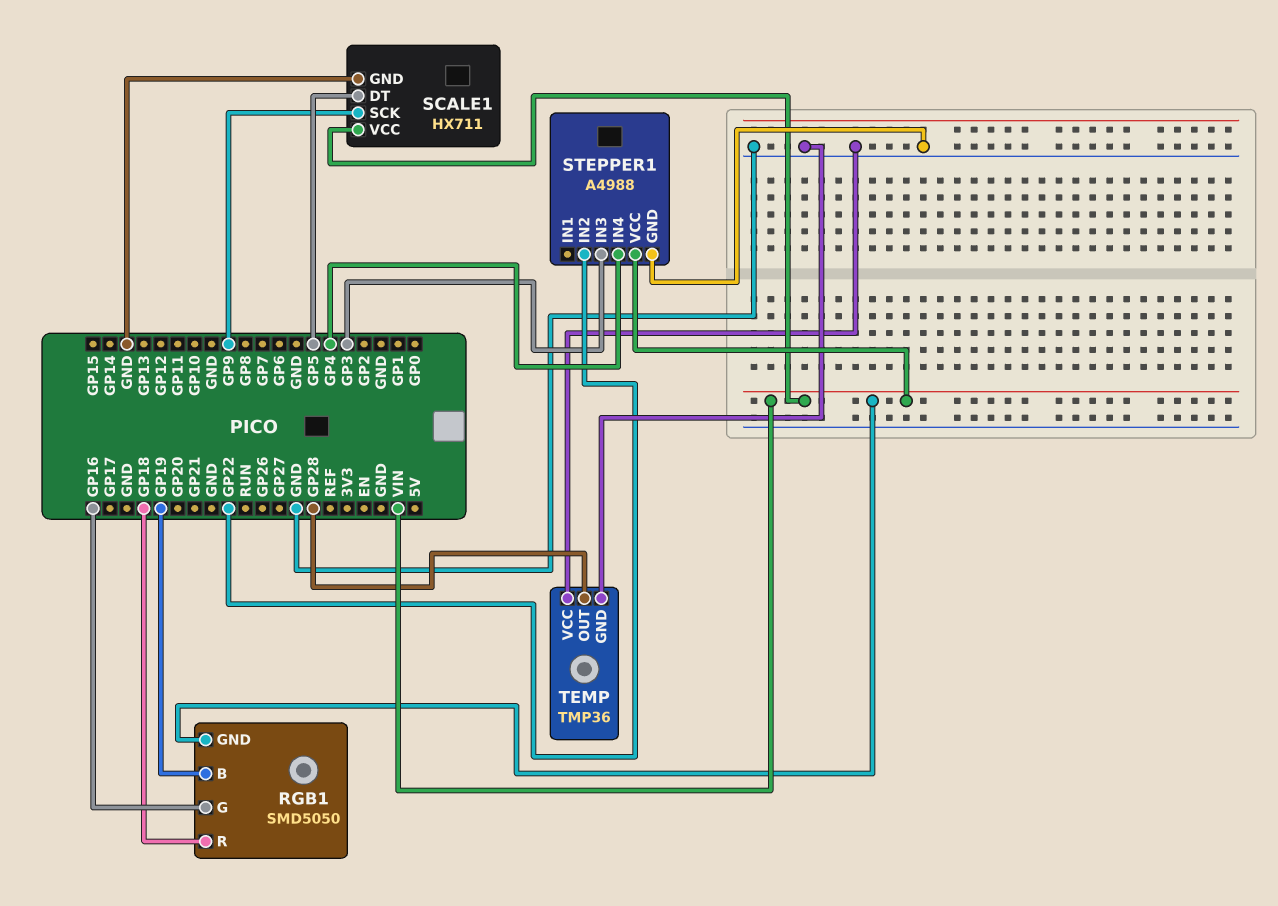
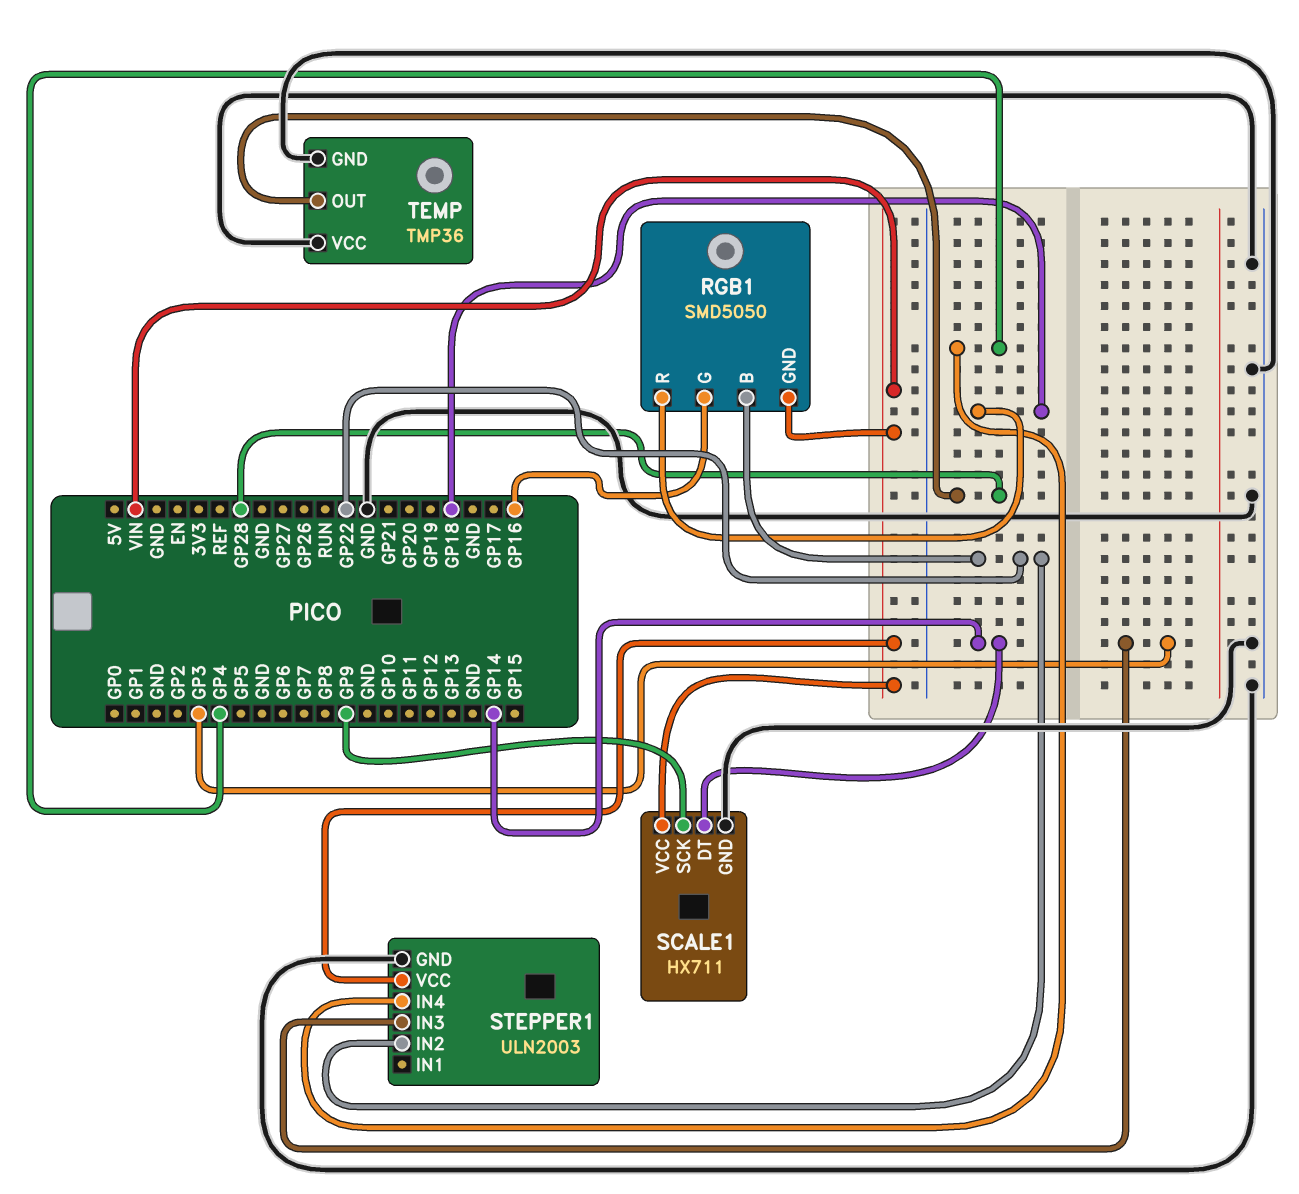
RGB1 pin B: GP19 -> GP22
SCALE1 pin DT: GP5 -> GP14
STEPPER1: A4988 -> ULN2003

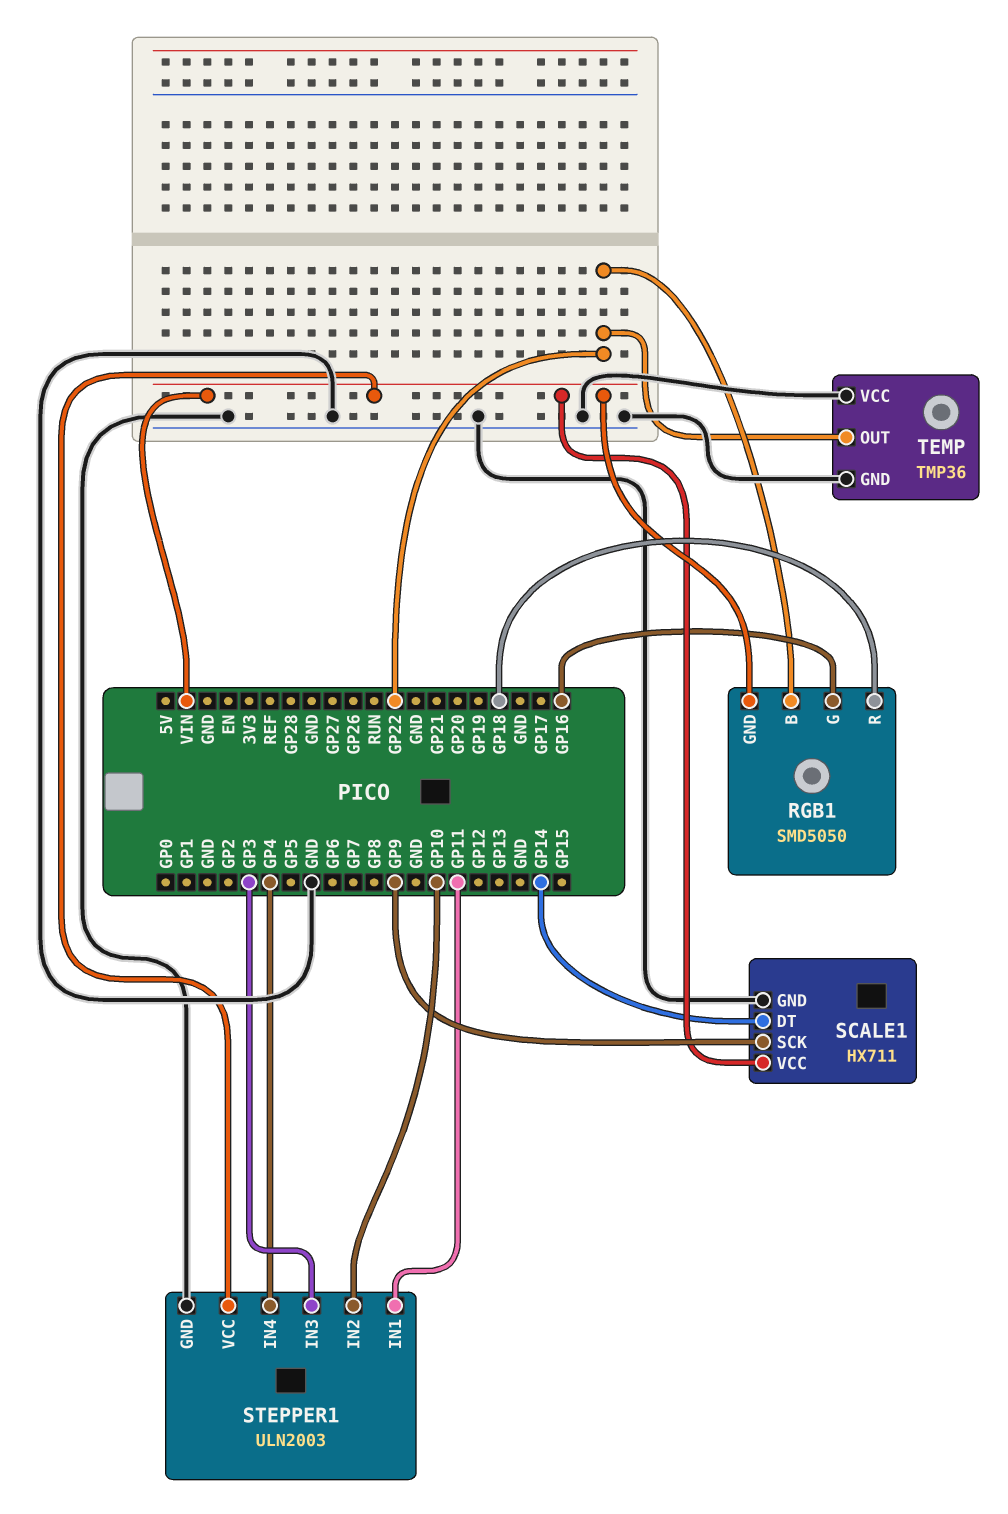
STEPPER1 pin IN1: none -> GP11
STEPPER1 pin IN2: GP22 -> GP10
TEMP pin OUT: GP28 -> GP22

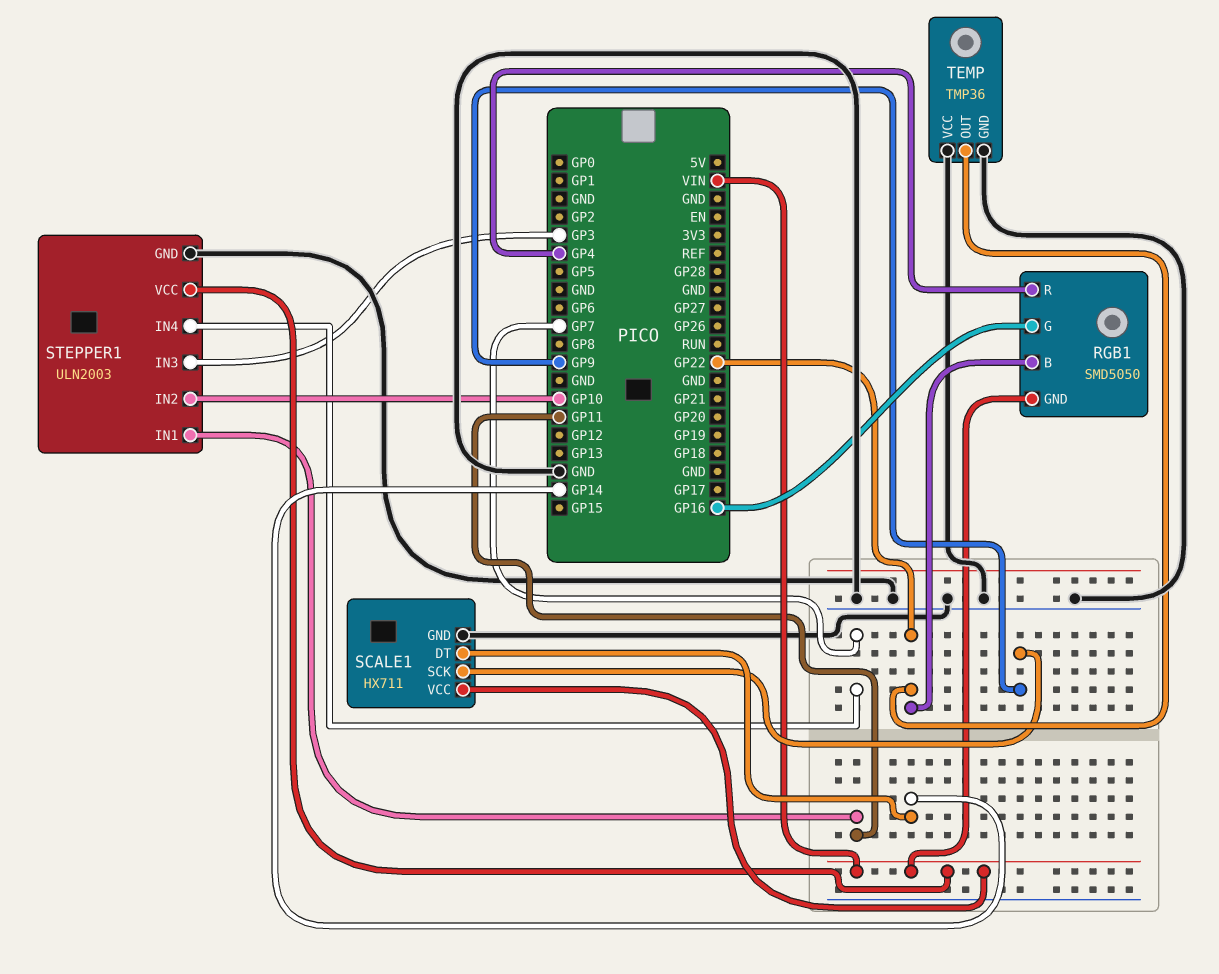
RGB1 pin R: GP18 -> GP4
STEPPER1 pin IN4: GP4 -> GP7

